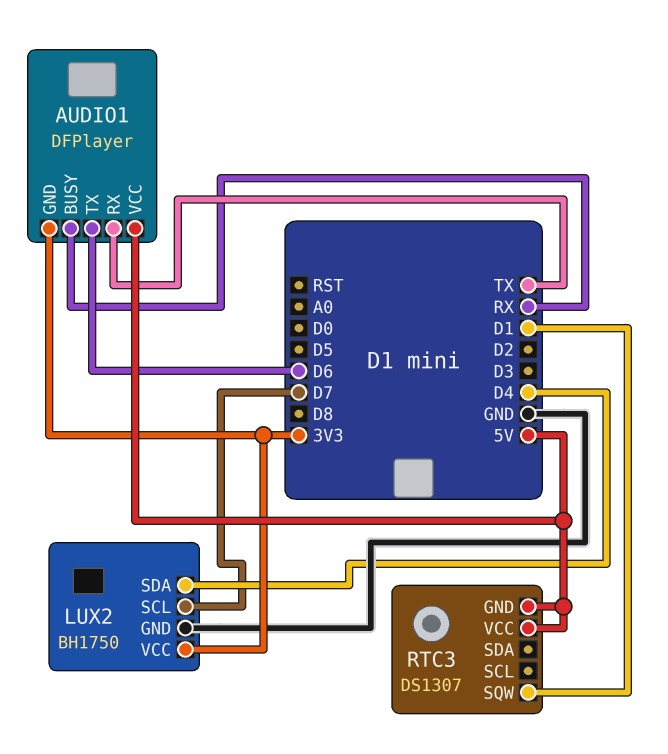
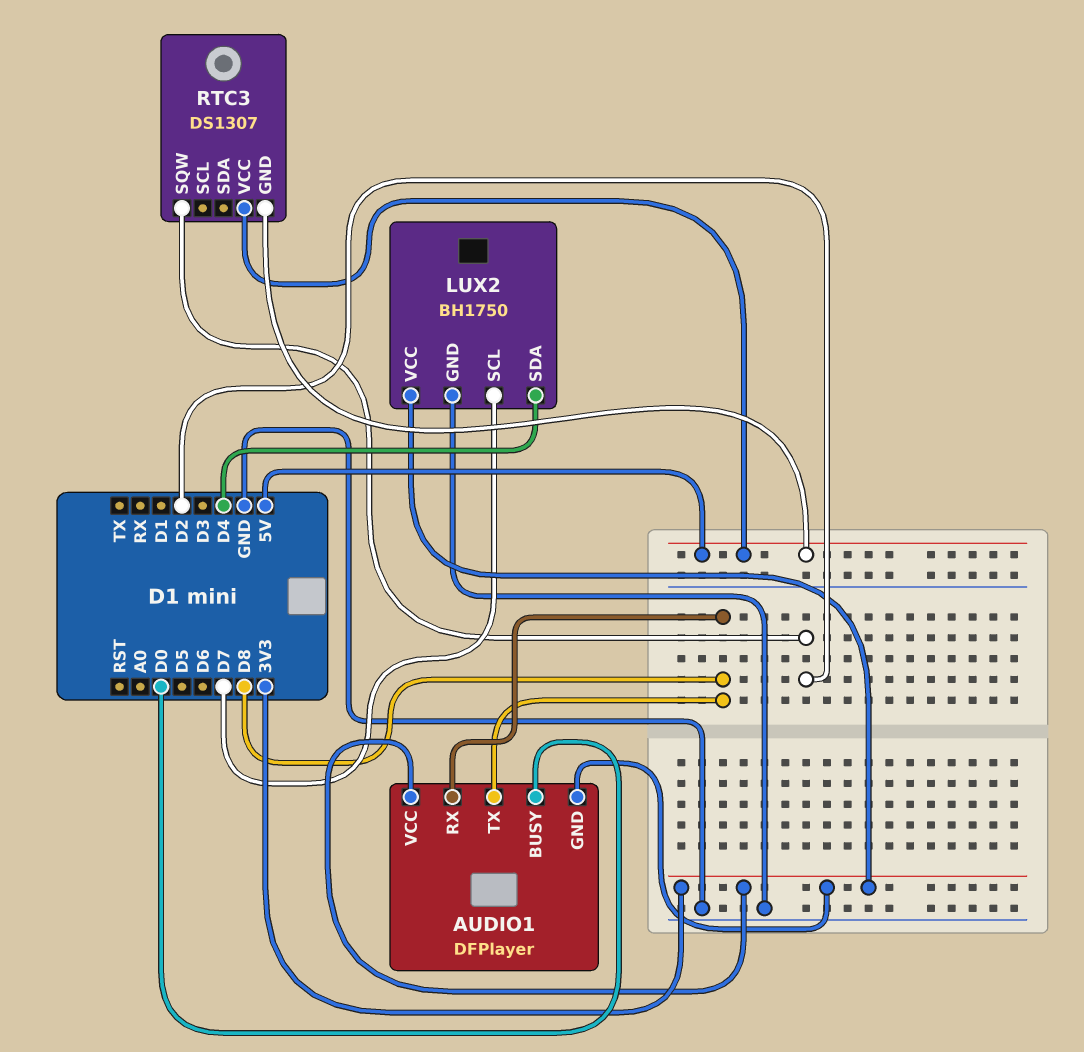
AUDIO1 pin BUSY: RX -> D0
AUDIO1 pin RX: TX -> D8
AUDIO1 pin TX: D6 -> D8
AUDIO1 pin VCC: 5V -> 3V3
RTC3 pin SQW: D1 -> D2

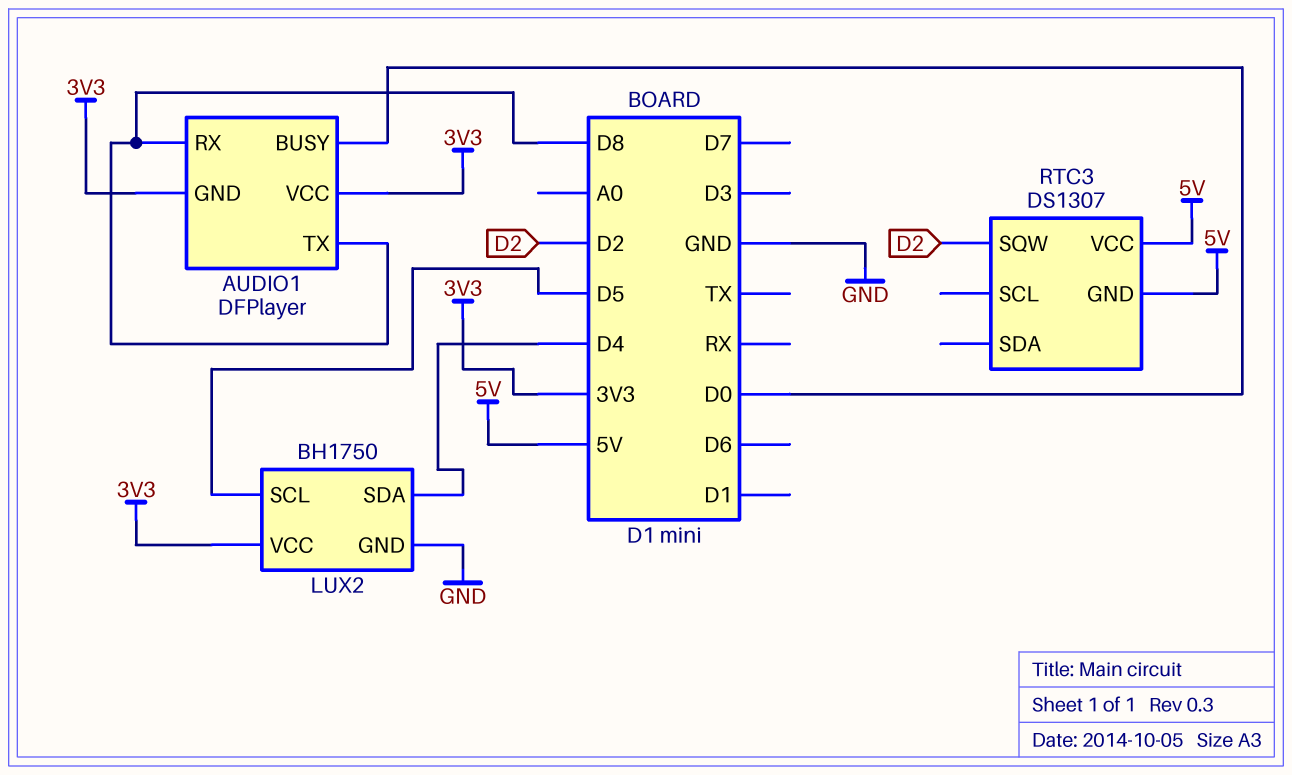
LUX2 pin SCL: D7 -> D5

